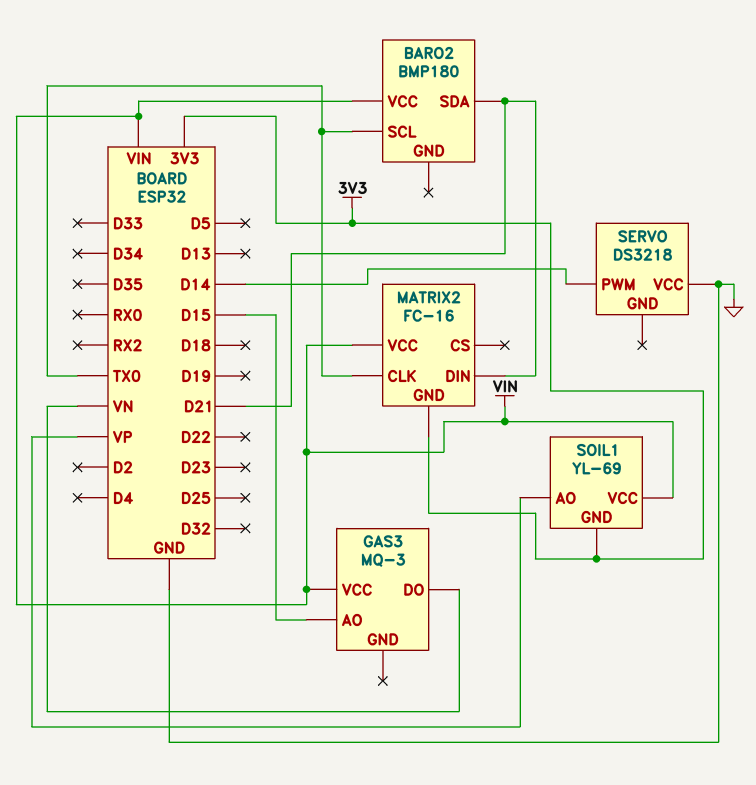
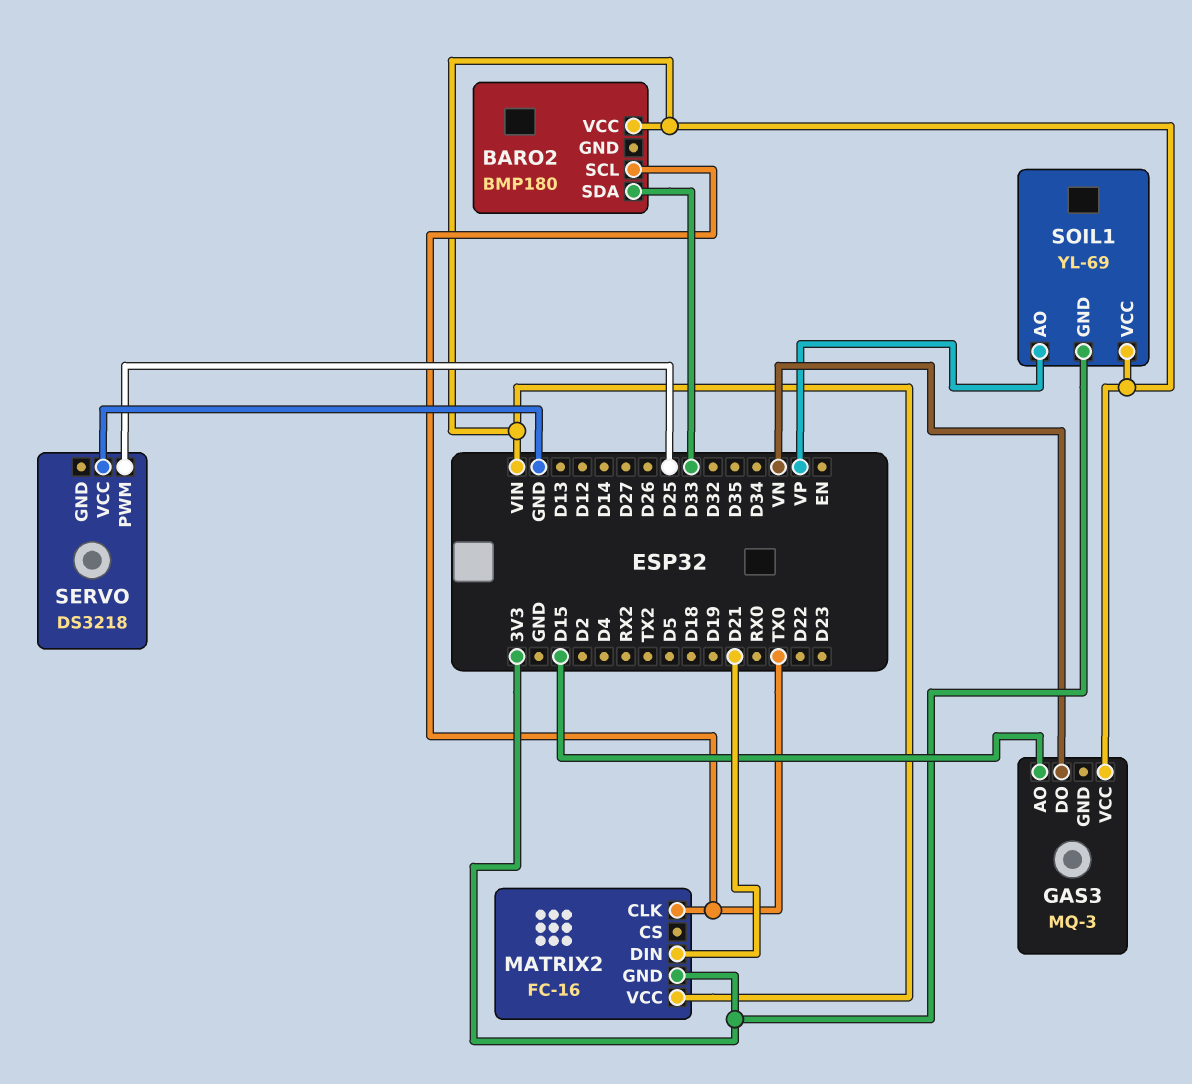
BARO2 pin SDA: D21 -> D33
SERVO pin PWM: D14 -> D25

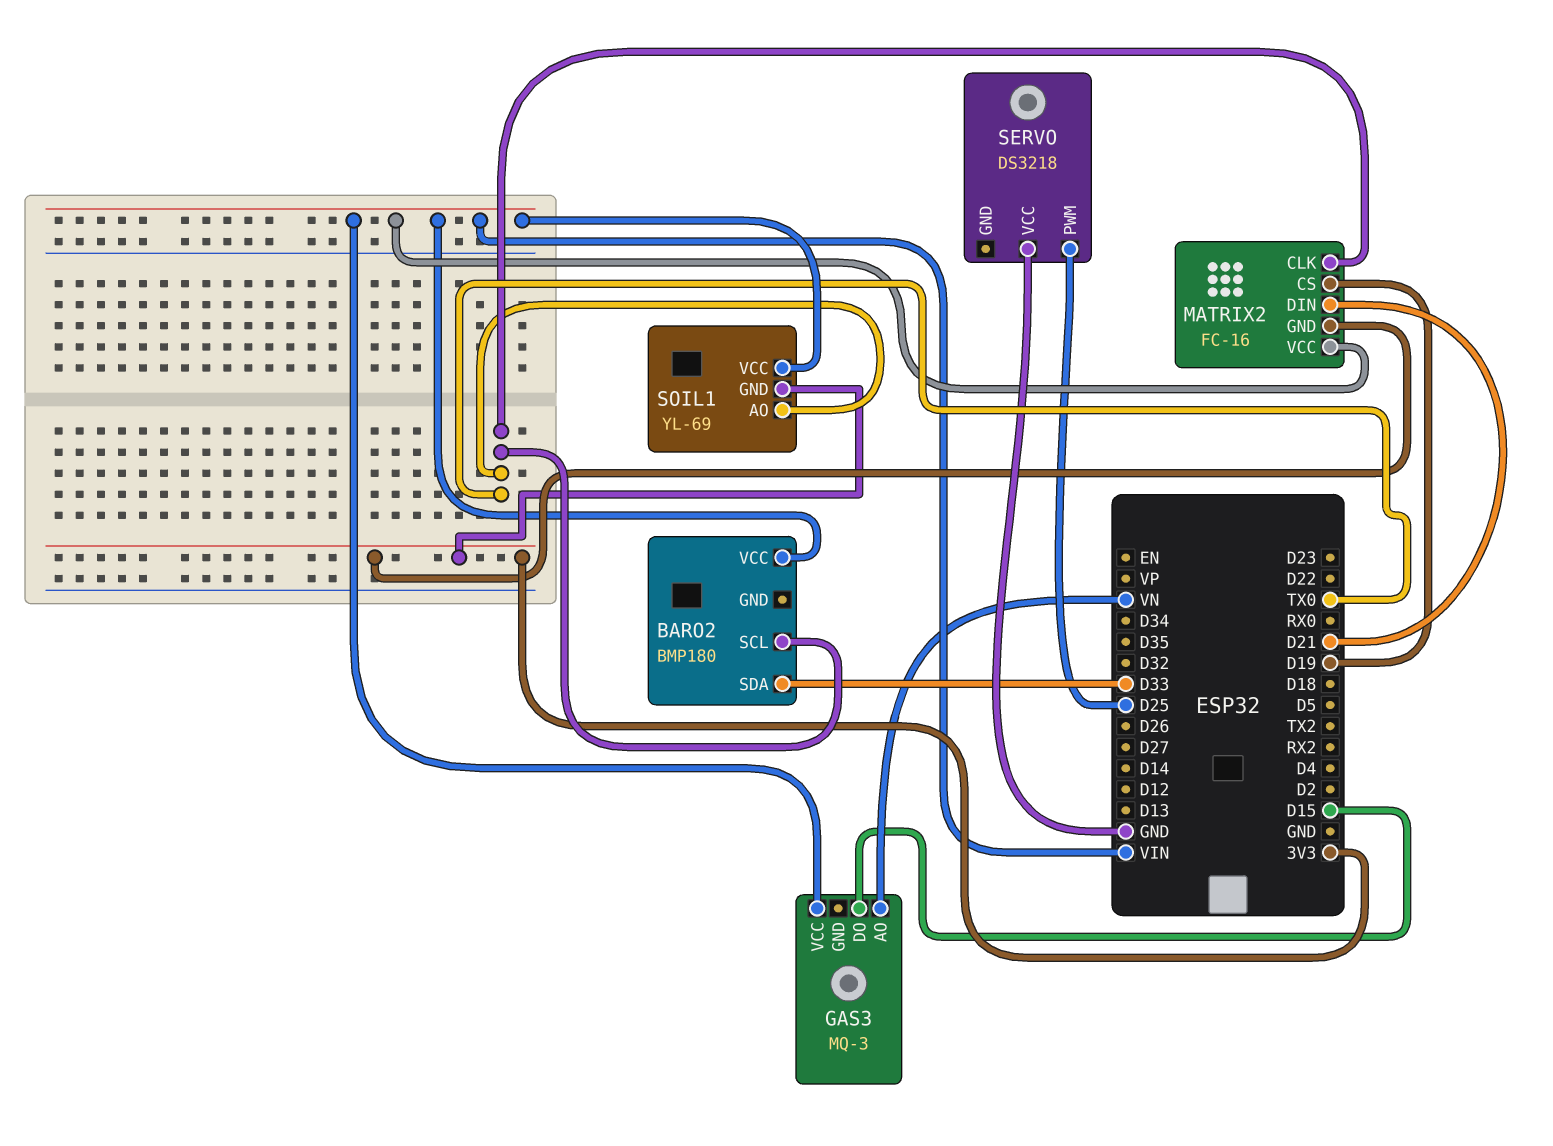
GAS3 pin AO: D15 -> VN
GAS3 pin DO: VN -> D15
MATRIX2 pin CS: none -> D19
SOIL1 pin AO: VP -> TX0

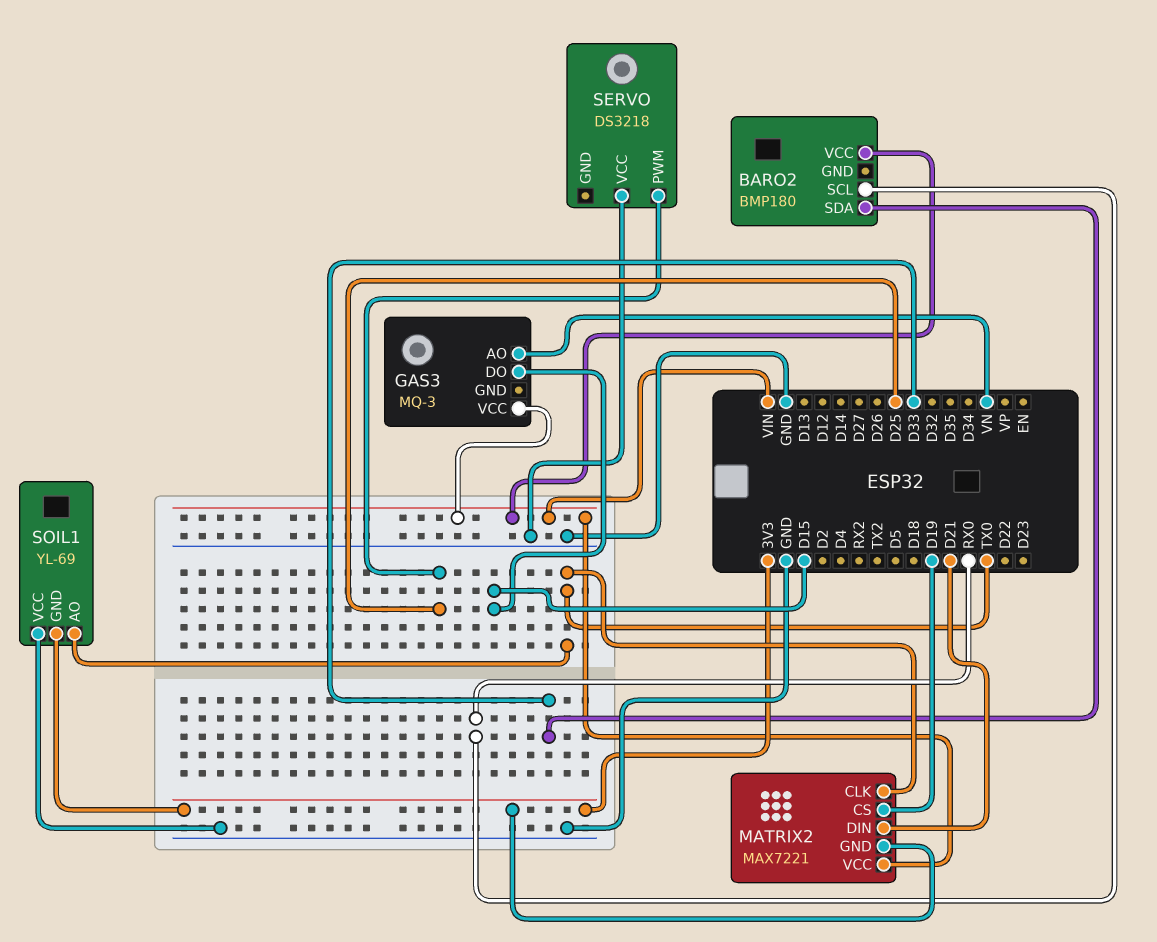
BARO2 pin SCL: TX0 -> RX0
MATRIX2: FC-16 -> MAX7221
SOIL1 pin VCC: VIN -> GND

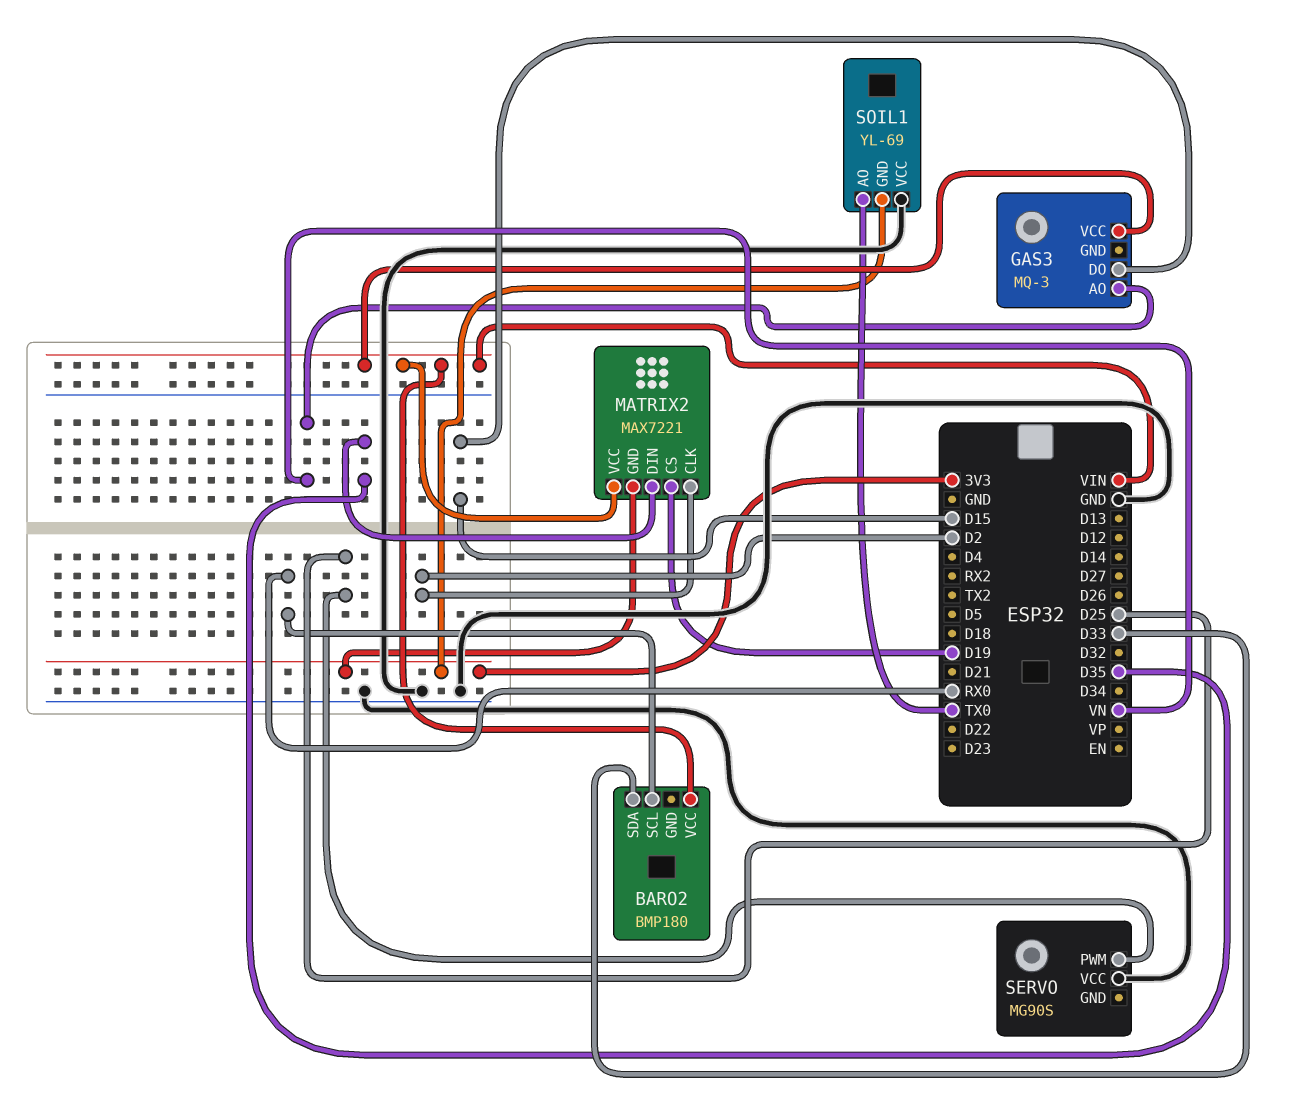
MATRIX2 pin CLK: TX0 -> D2
MATRIX2 pin DIN: D21 -> D35
SERVO: DS3218 -> MG90S

